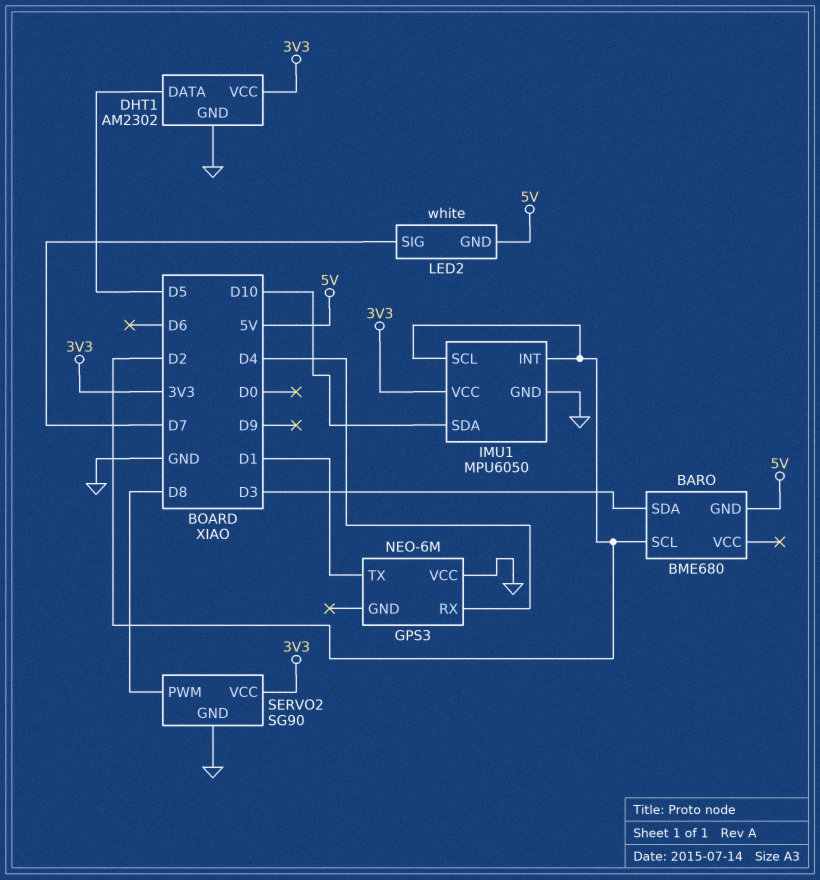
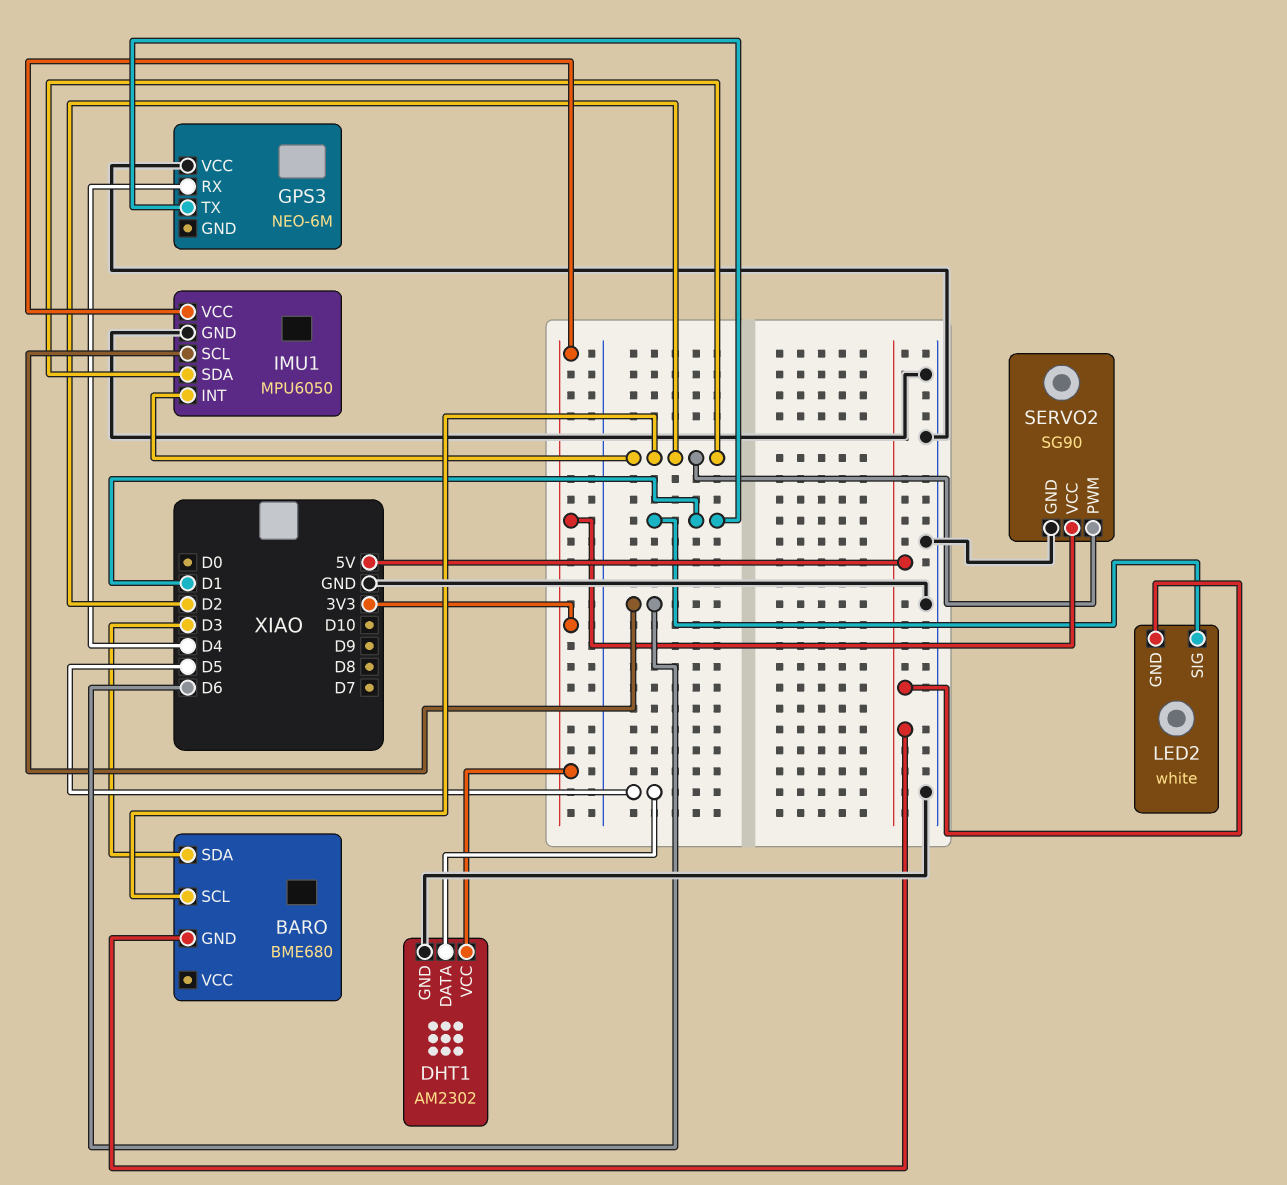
IMU1 pin SCL: D2 -> D6
IMU1 pin SDA: D10 -> D2
LED2 pin SIG: D7 -> D1
SERVO2 pin PWM: D8 -> D2

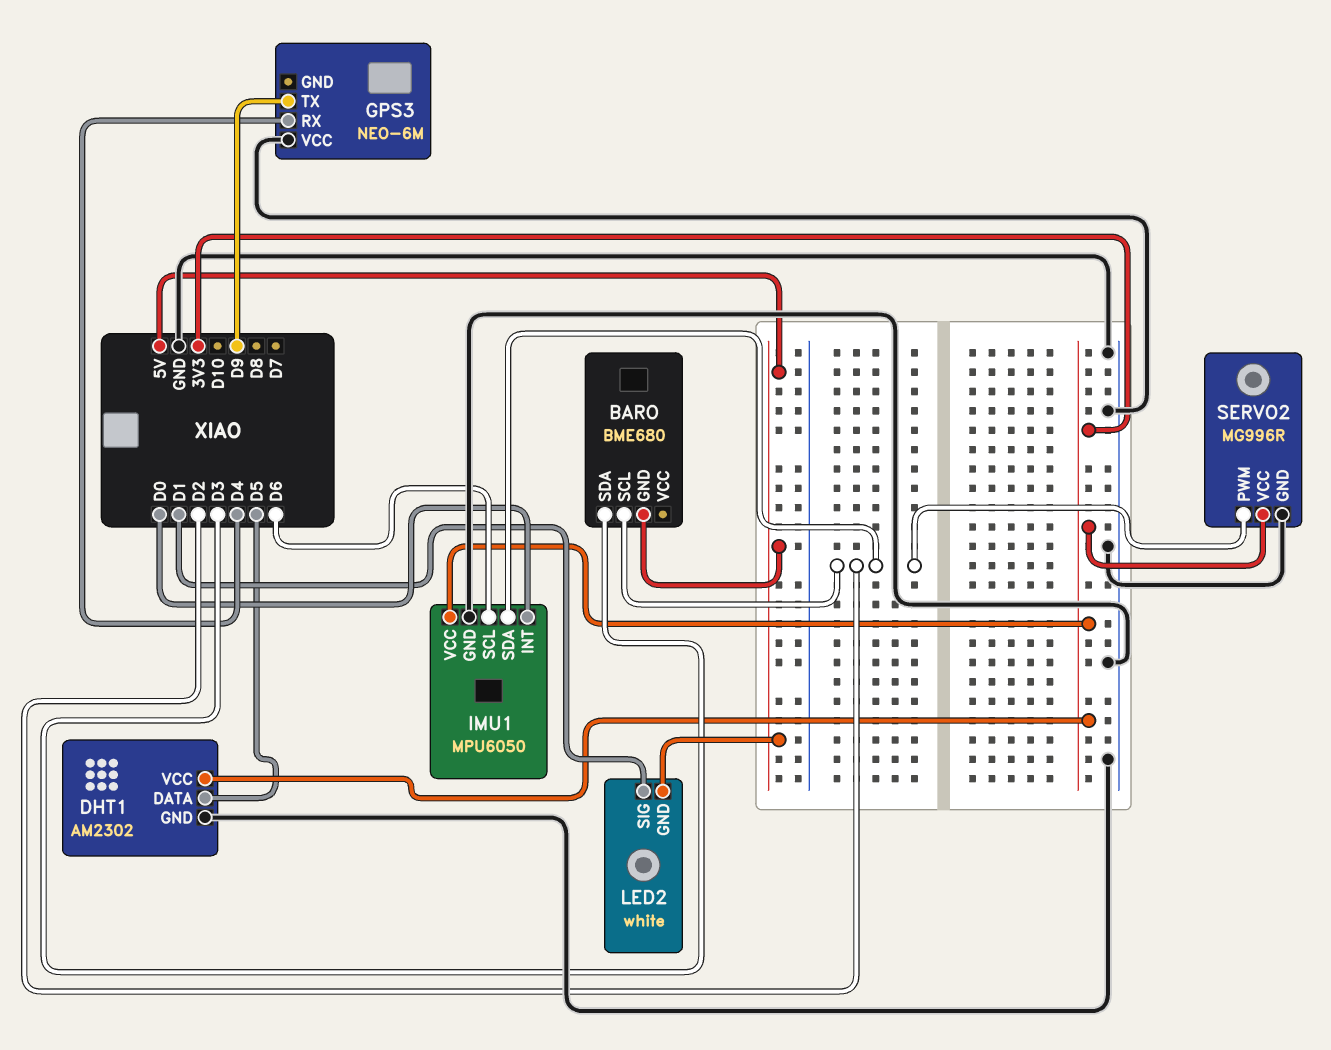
GPS3 pin TX: D1 -> D9
IMU1 pin INT: D2 -> D0
SERVO2: SG90 -> MG996R

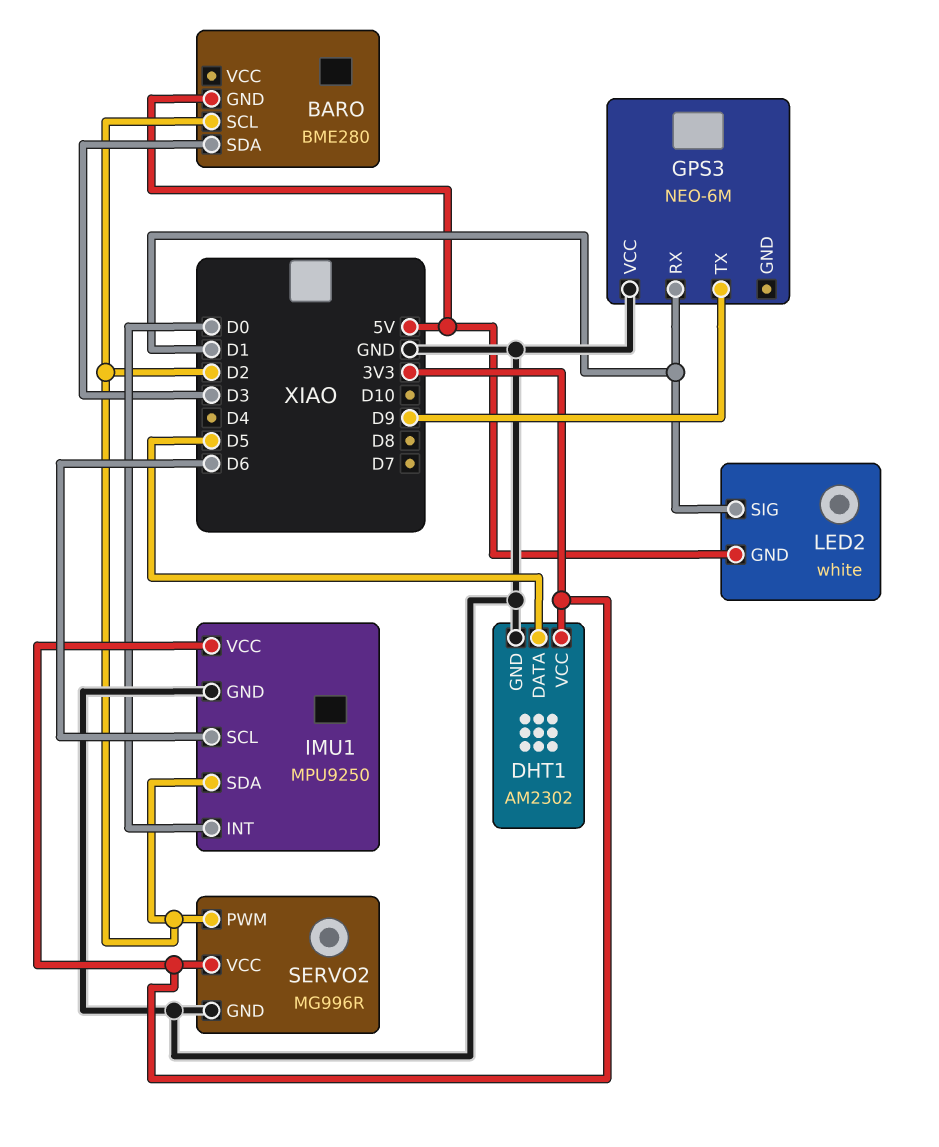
BARO: BME680 -> BME280
GPS3 pin RX: D4 -> D1
IMU1: MPU6050 -> MPU9250

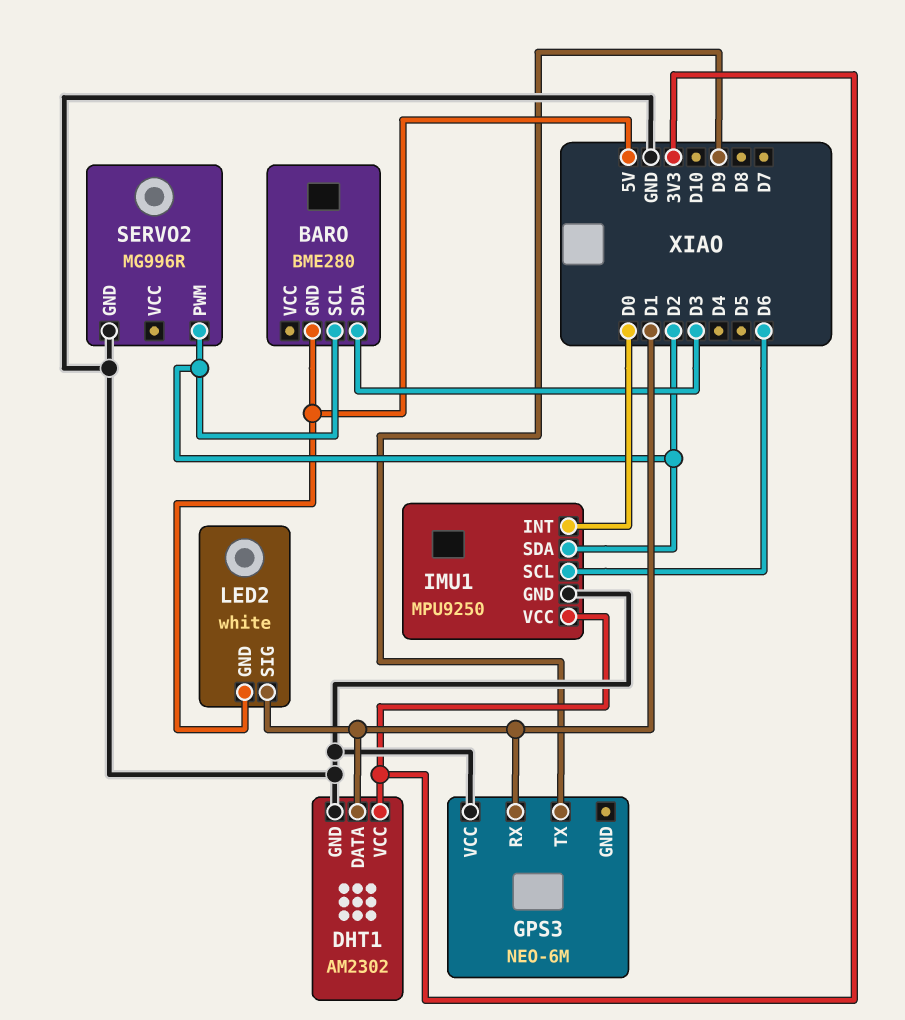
DHT1 pin DATA: D5 -> D1
SERVO2 pin VCC: 3V3 -> none

